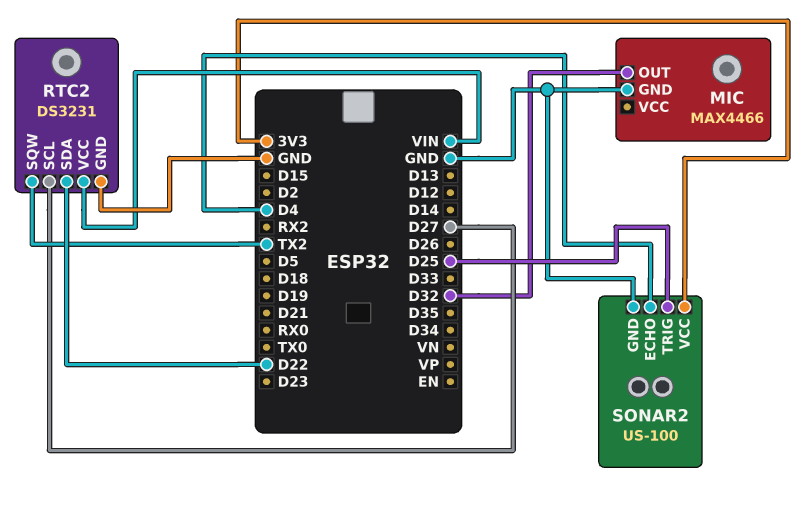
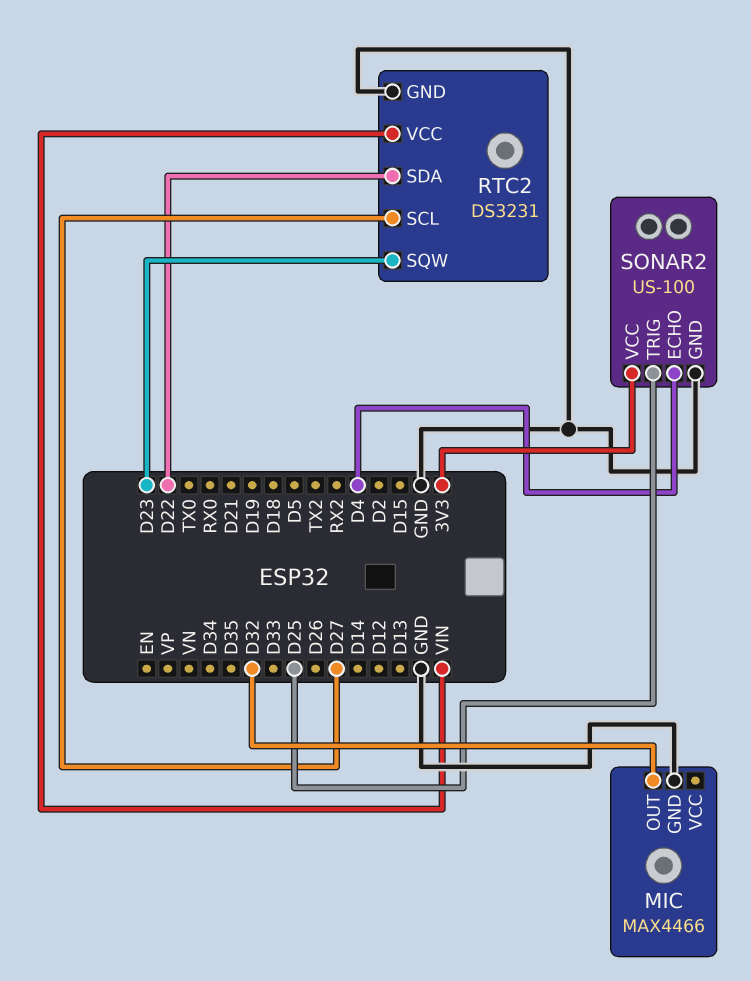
RTC2 pin SQW: TX2 -> D23

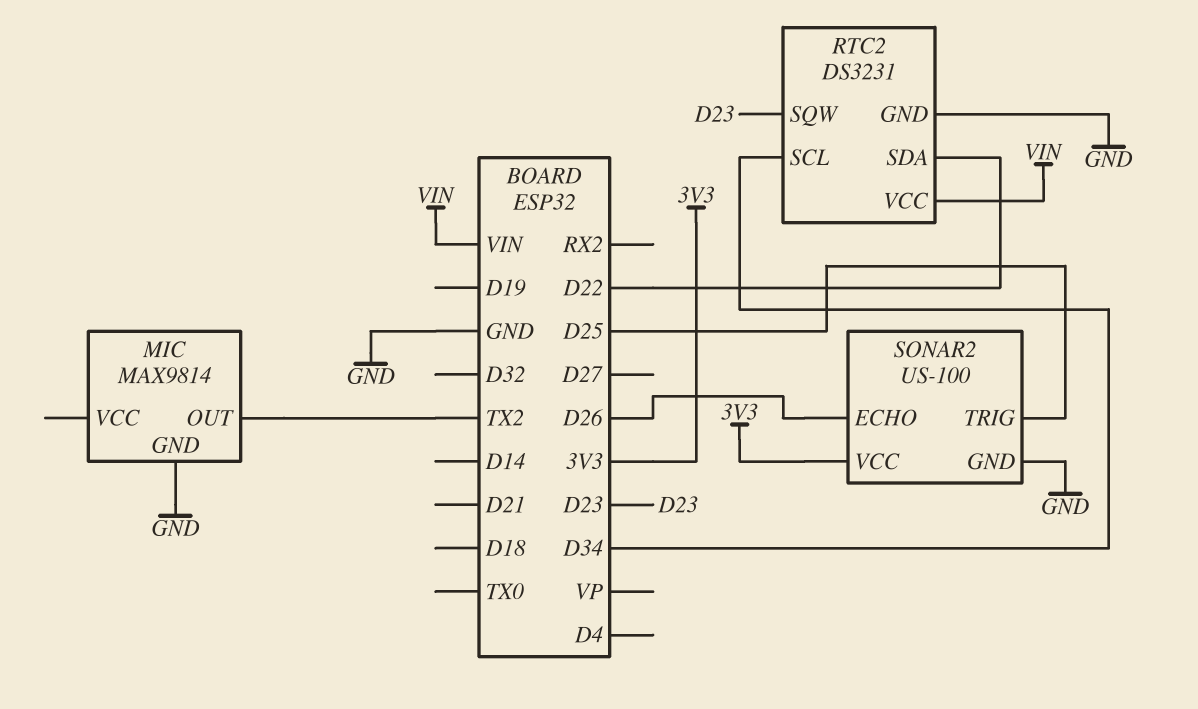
MIC: MAX4466 -> MAX9814
MIC pin OUT: D32 -> TX2
RTC2 pin SCL: D27 -> D34
SONAR2 pin ECHO: D4 -> D26

